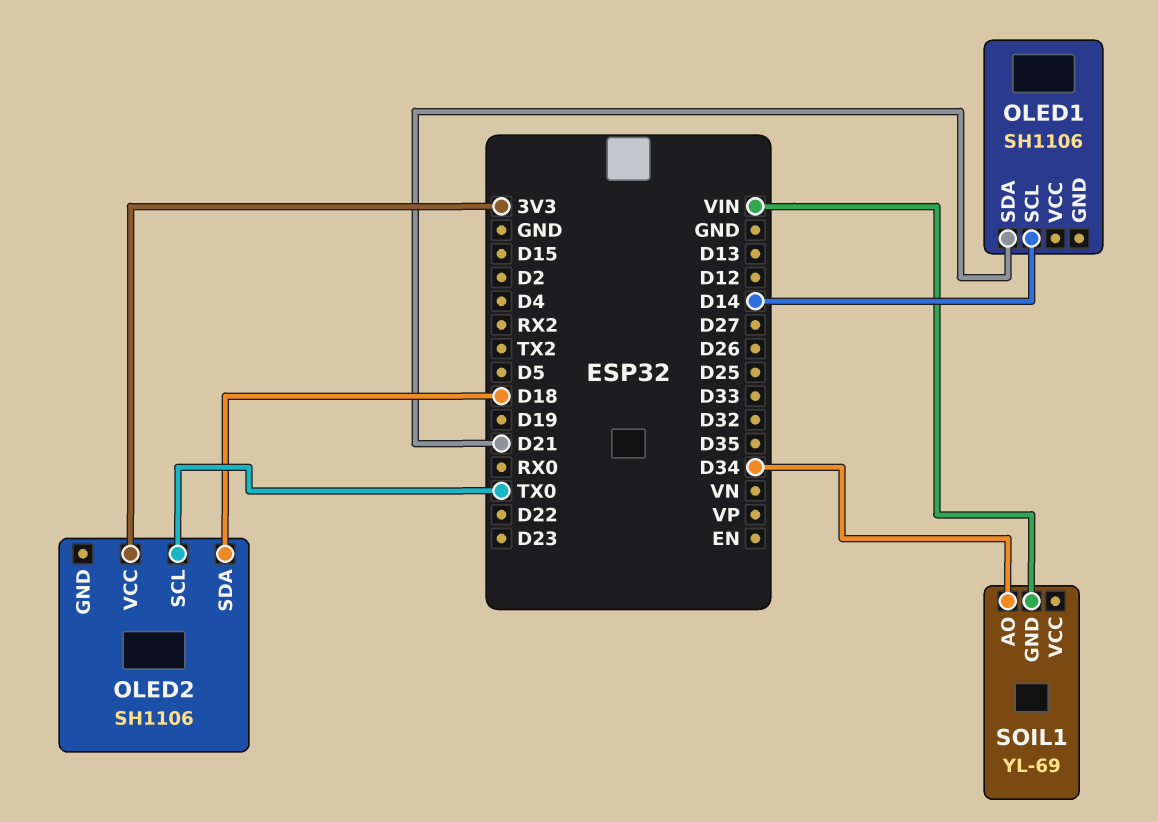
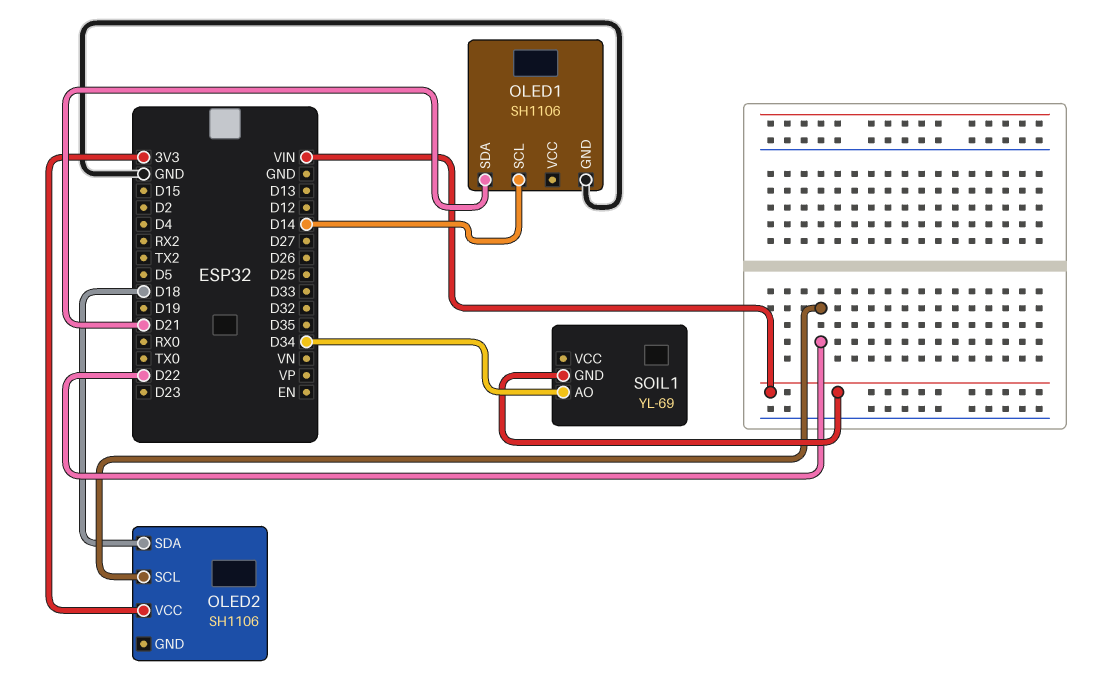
OLED1 pin GND: none -> GND
OLED2 pin SCL: TX0 -> D22

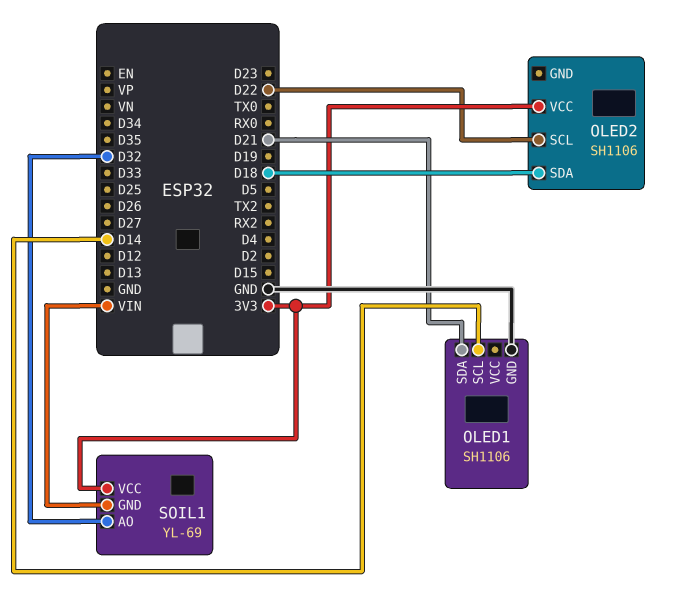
SOIL1 pin AO: D34 -> D32
SOIL1 pin VCC: none -> 3V3

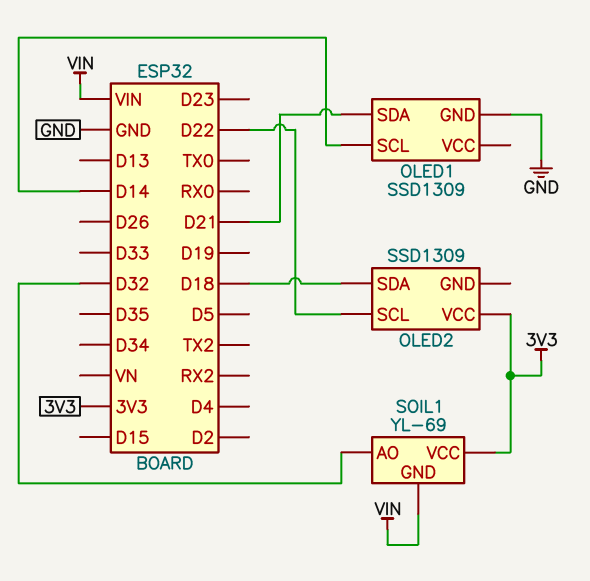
OLED1: SH1106 -> SSD1309
OLED2: SH1106 -> SSD1309

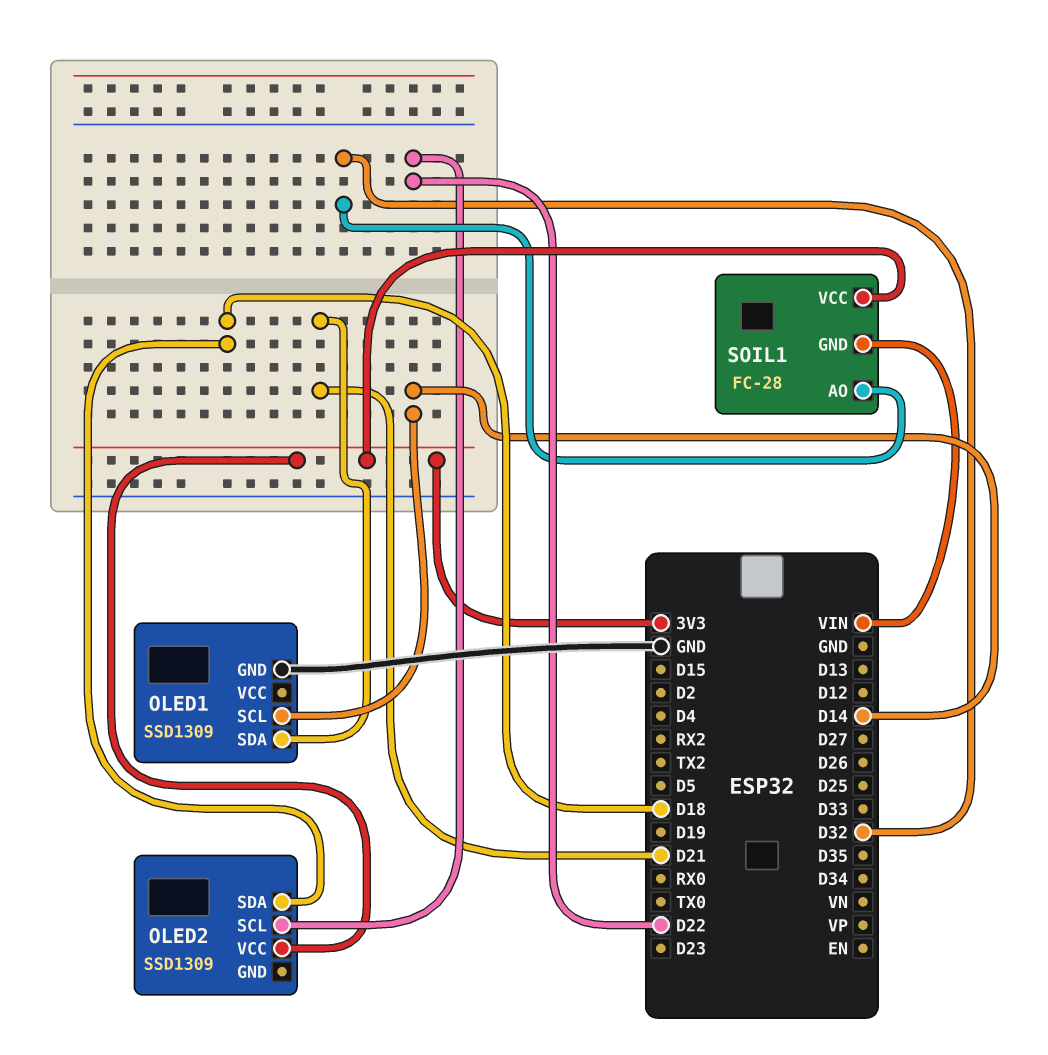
SOIL1: YL-69 -> FC-28

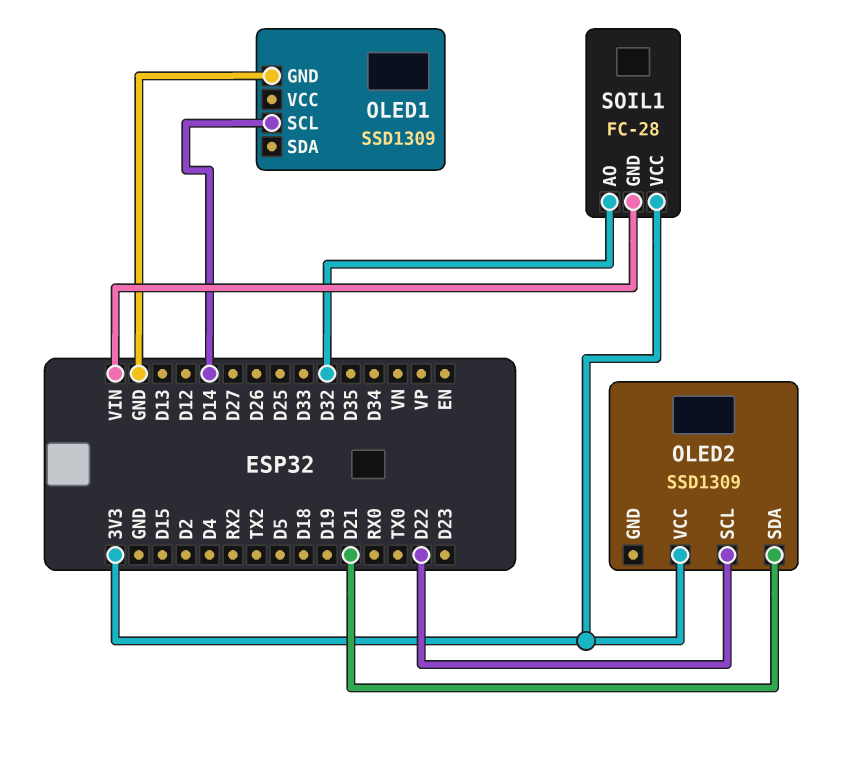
OLED1 pin SDA: D21 -> none
OLED2 pin SDA: D18 -> D21

